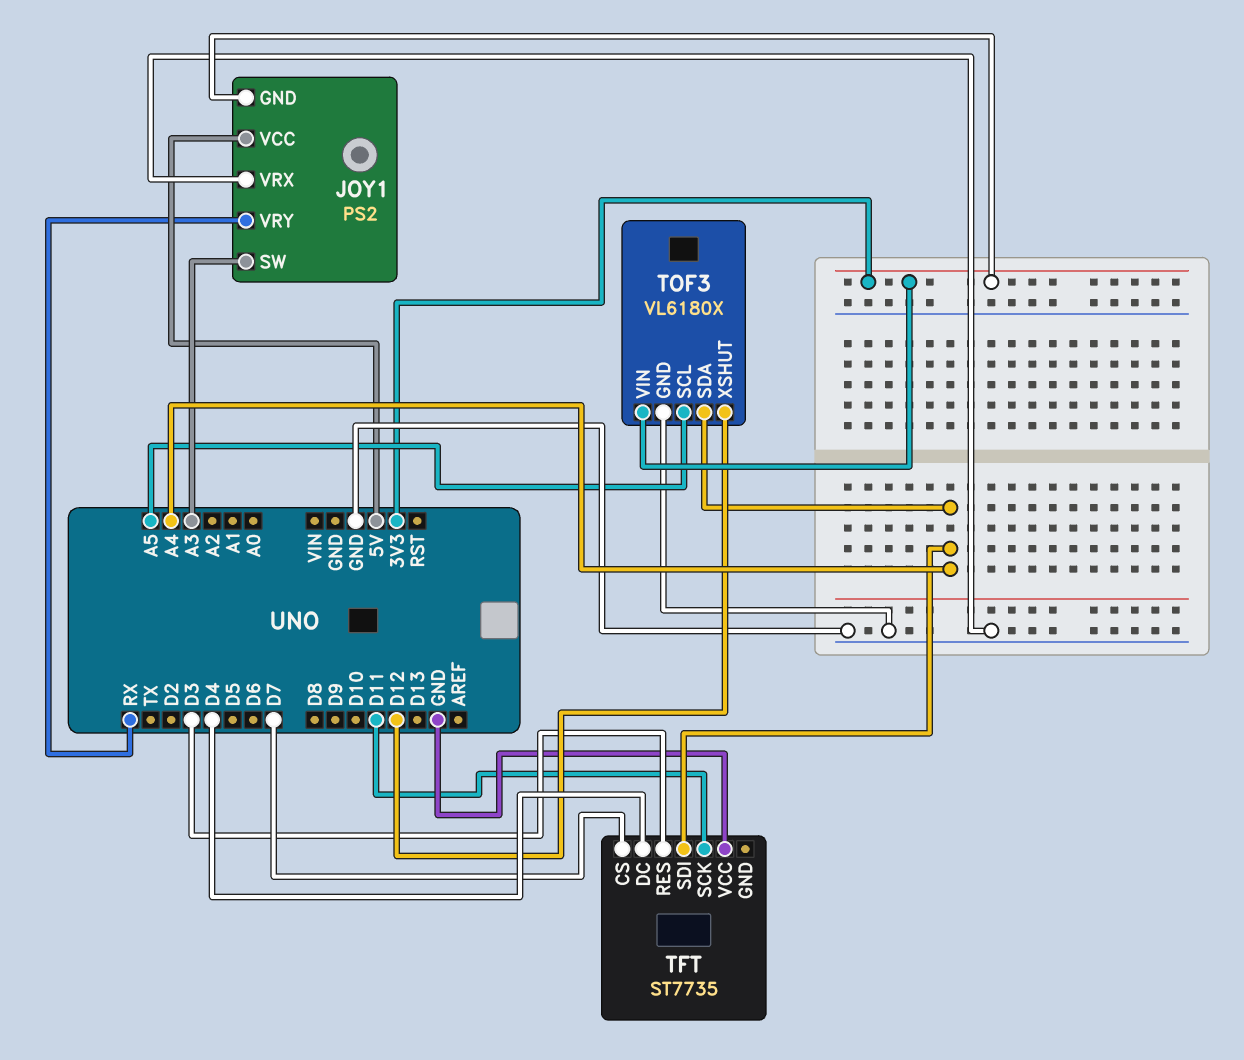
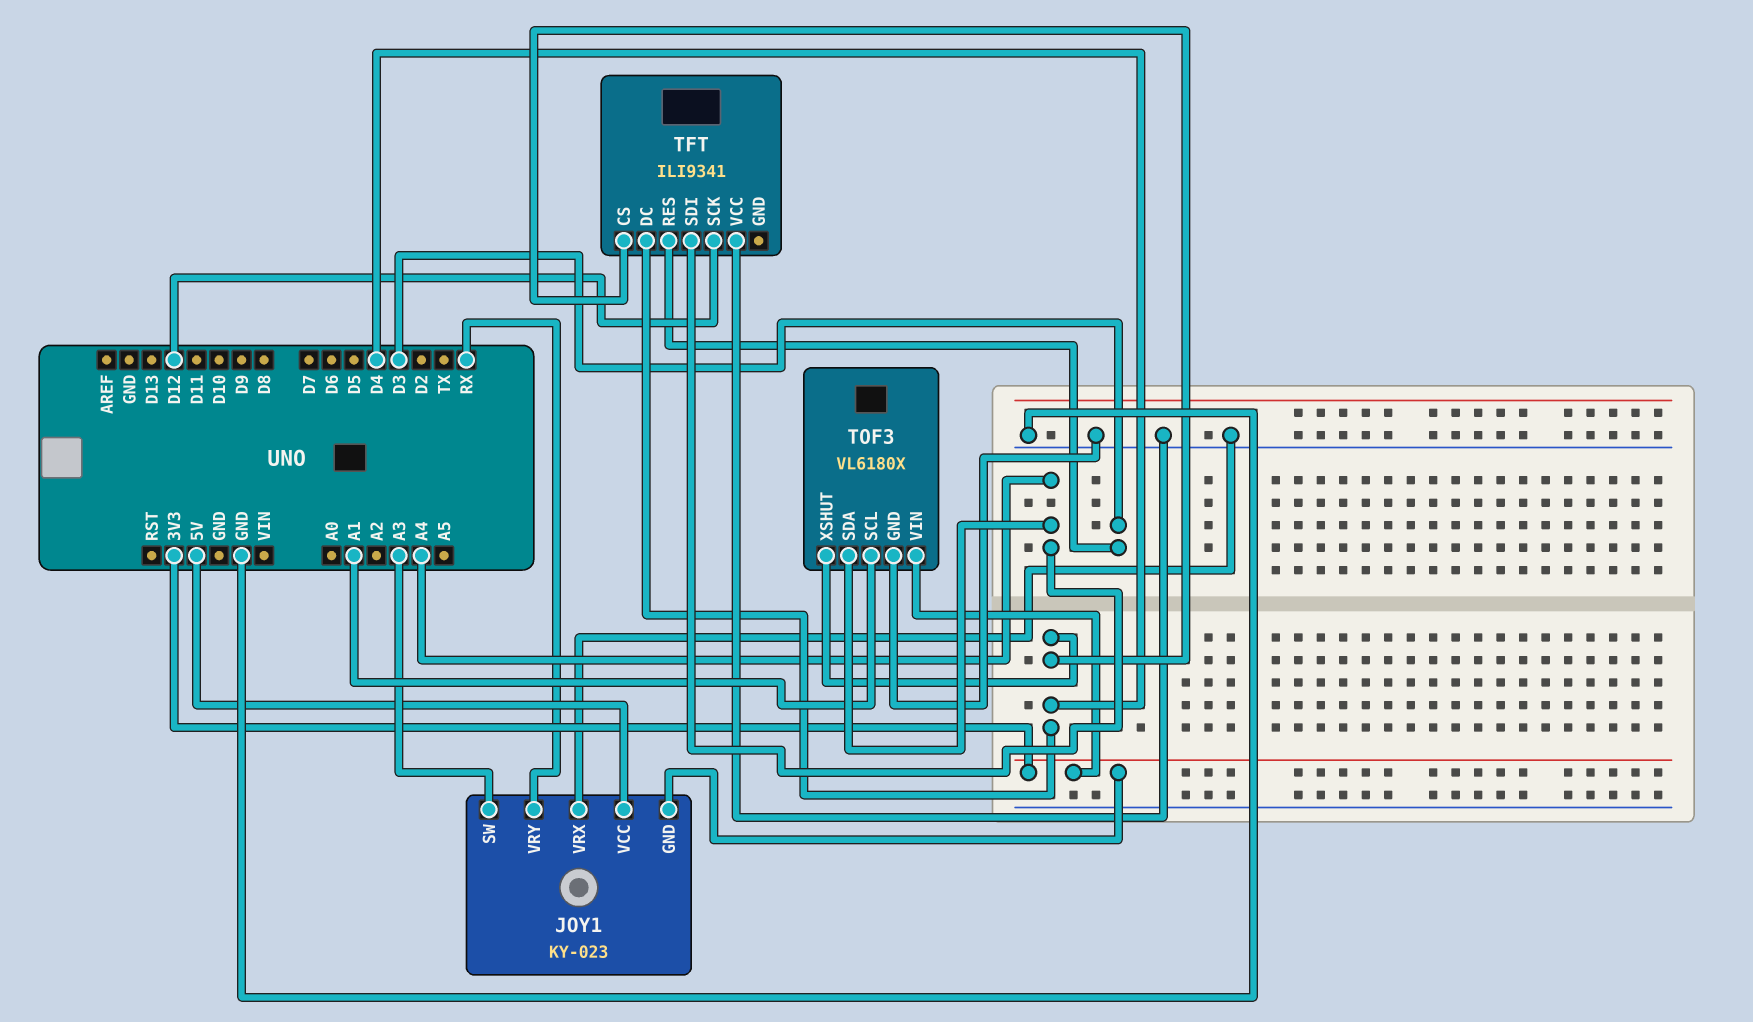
JOY1: PS2 -> KY-023
TFT: ST7735 -> ILI9341
TFT pin CS: D7 -> D4
TFT pin SCK: D11 -> D12
TOF3 pin SCL: A5 -> A1
TOF3 pin XSHUT: D12 -> D4

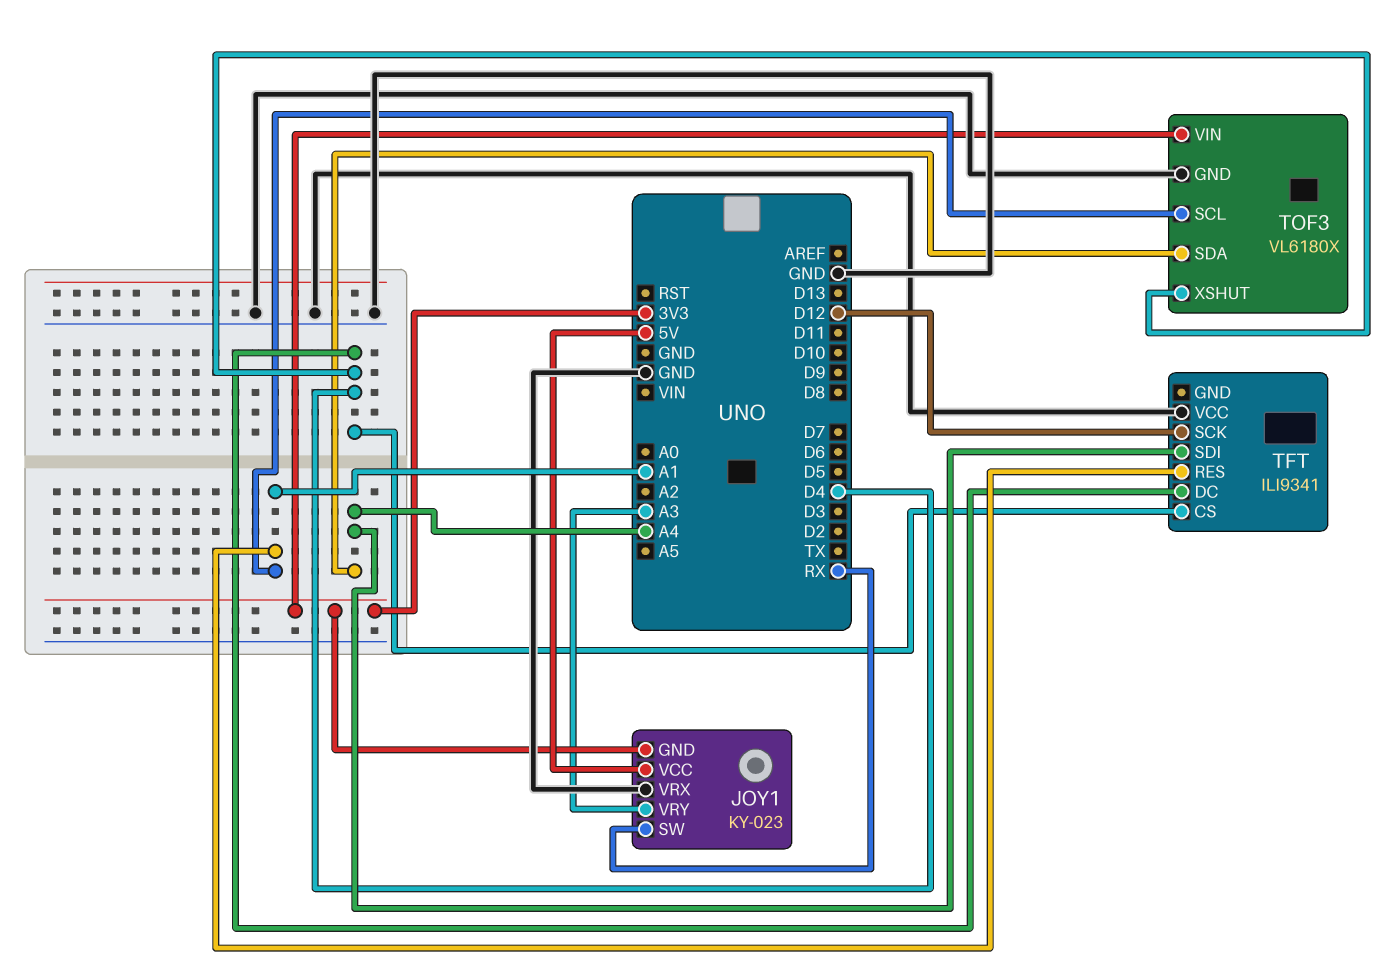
JOY1 pin SW: A3 -> RX
JOY1 pin VRY: RX -> A3
TFT pin RES: D3 -> A1

